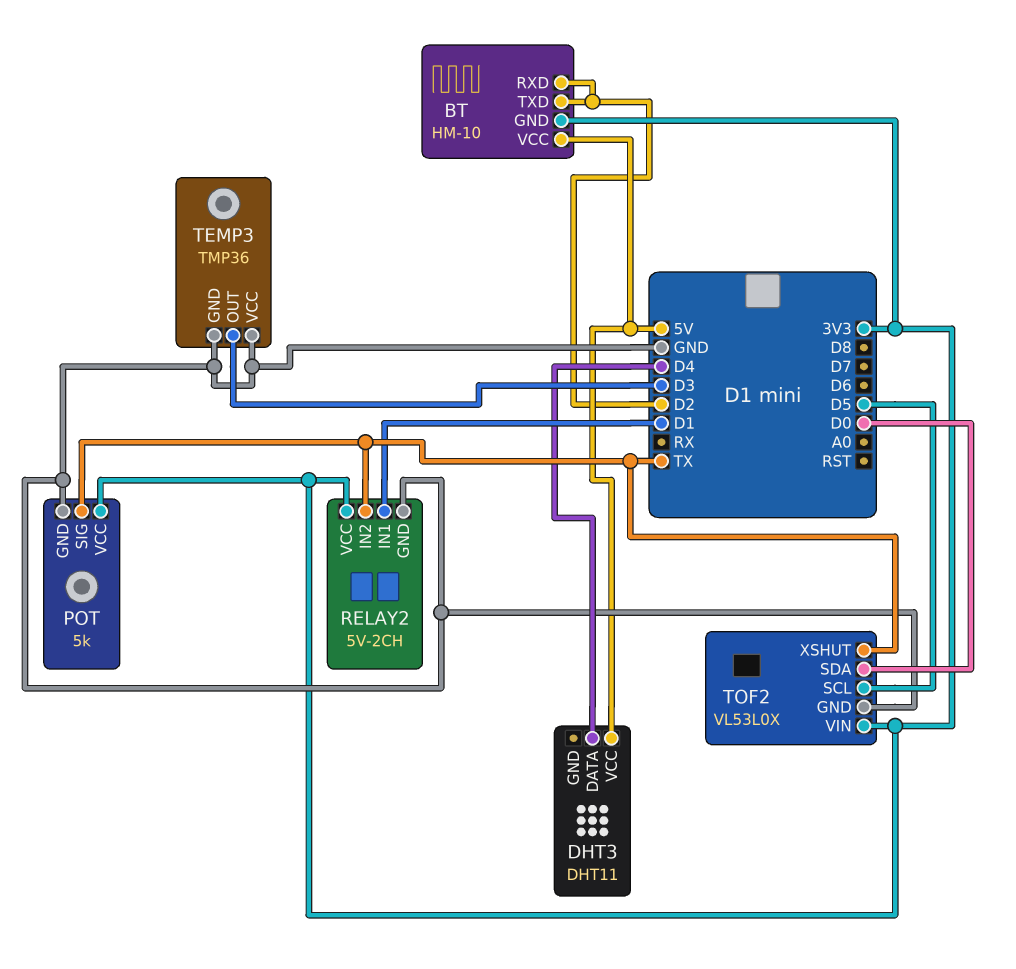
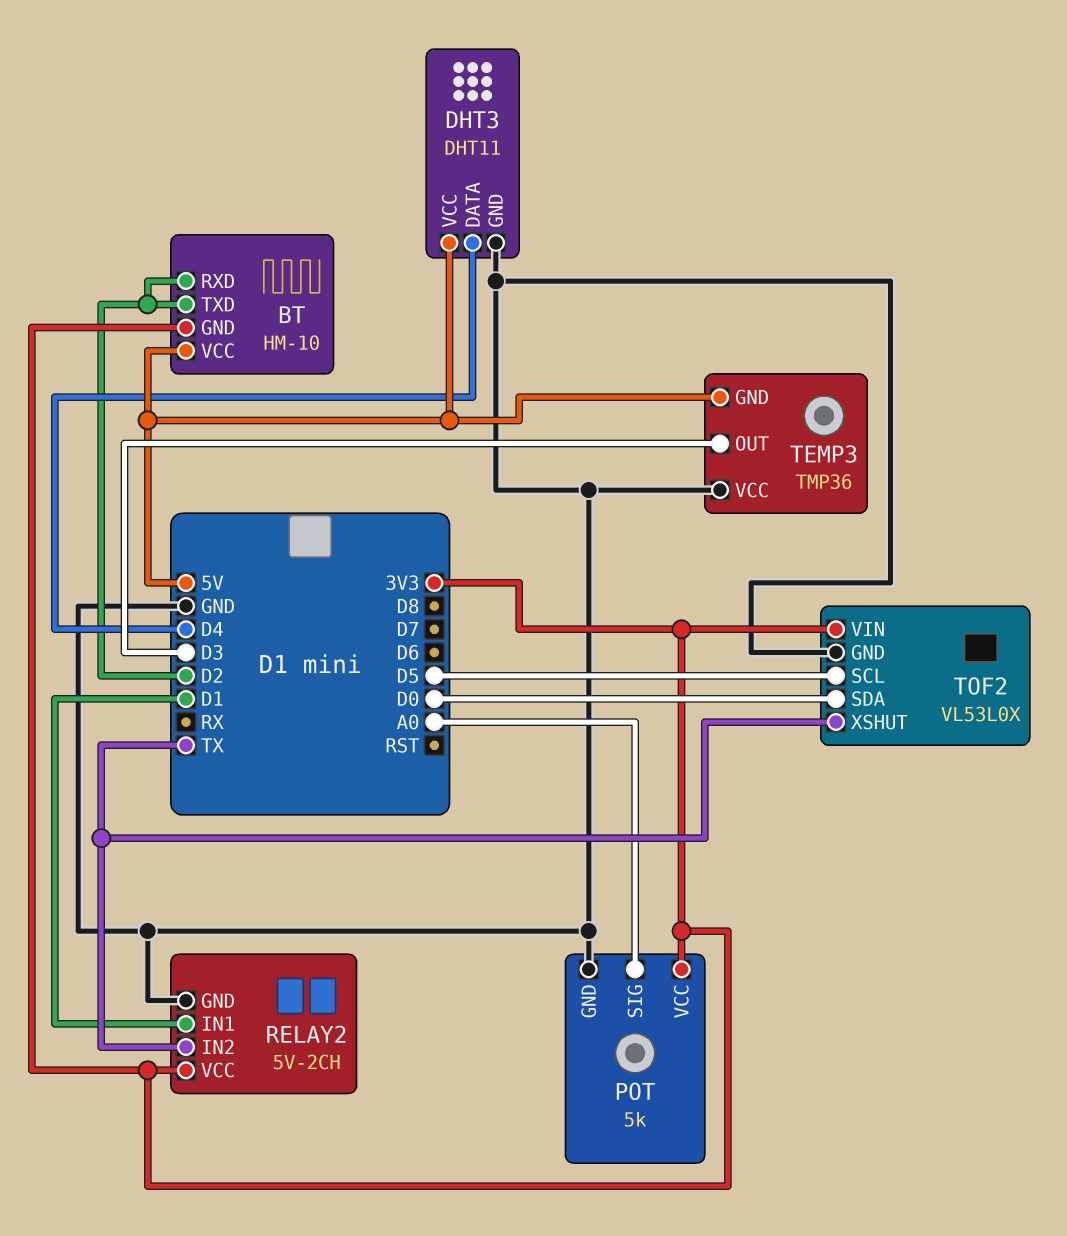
DHT3 pin GND: none -> GND
POT pin SIG: TX -> A0
TEMP3 pin GND: GND -> 5V

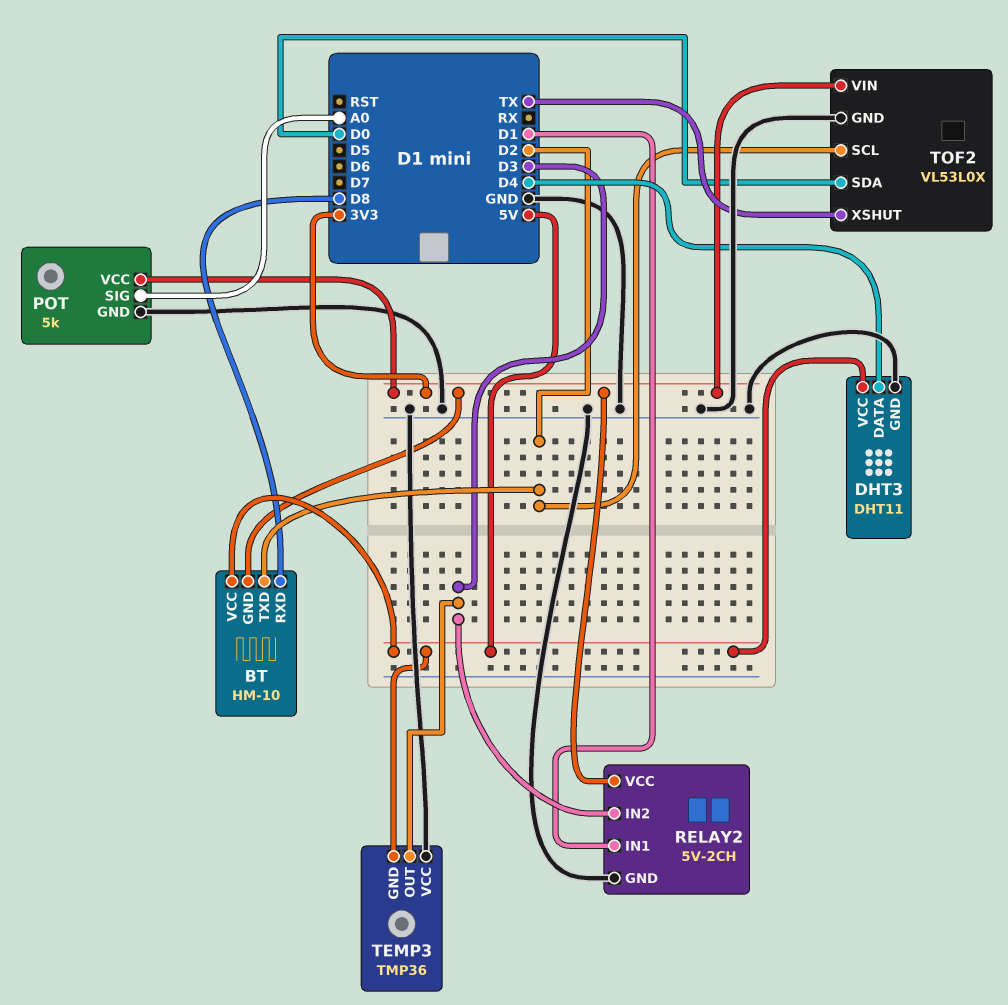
BT pin RXD: D2 -> D8
RELAY2 pin IN2: TX -> D3
TOF2 pin SCL: D5 -> D2

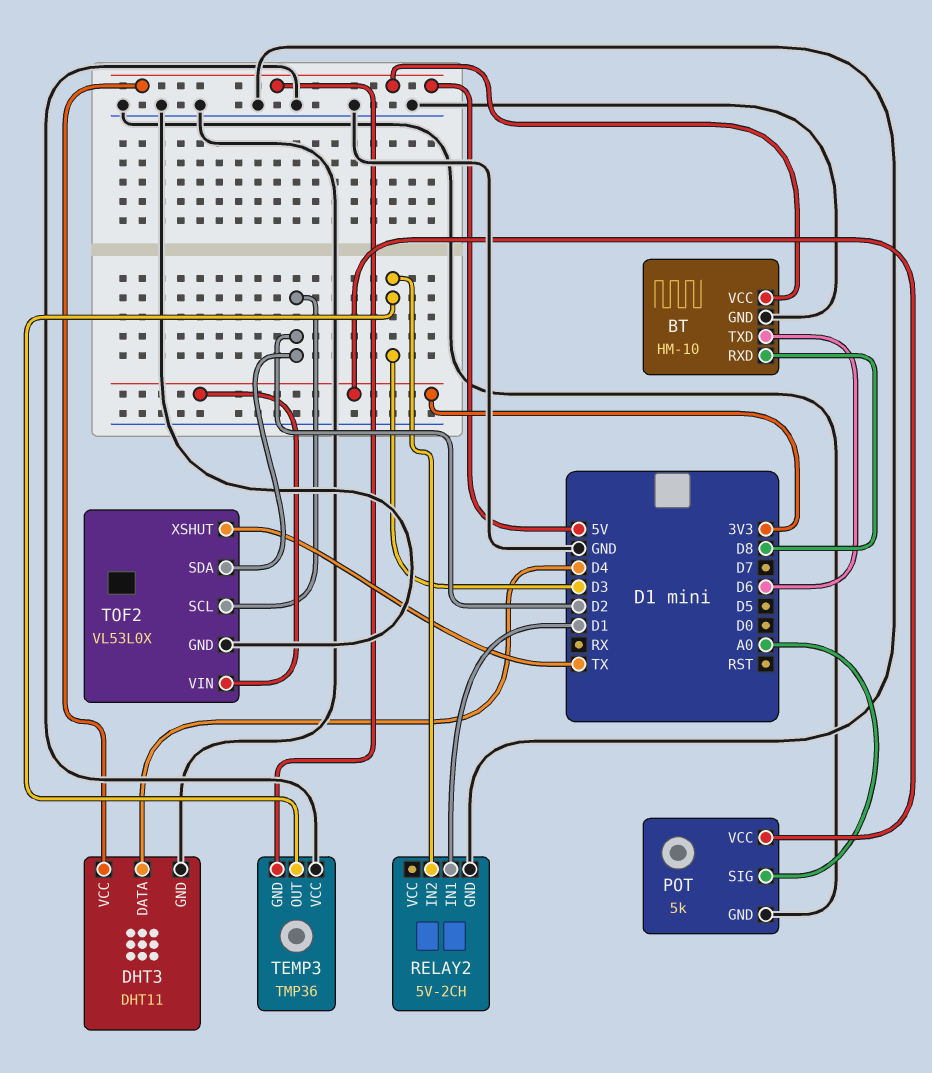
BT pin GND: 3V3 -> GND
BT pin TXD: D2 -> D6
RELAY2 pin VCC: 3V3 -> none
TOF2 pin SDA: D0 -> D2

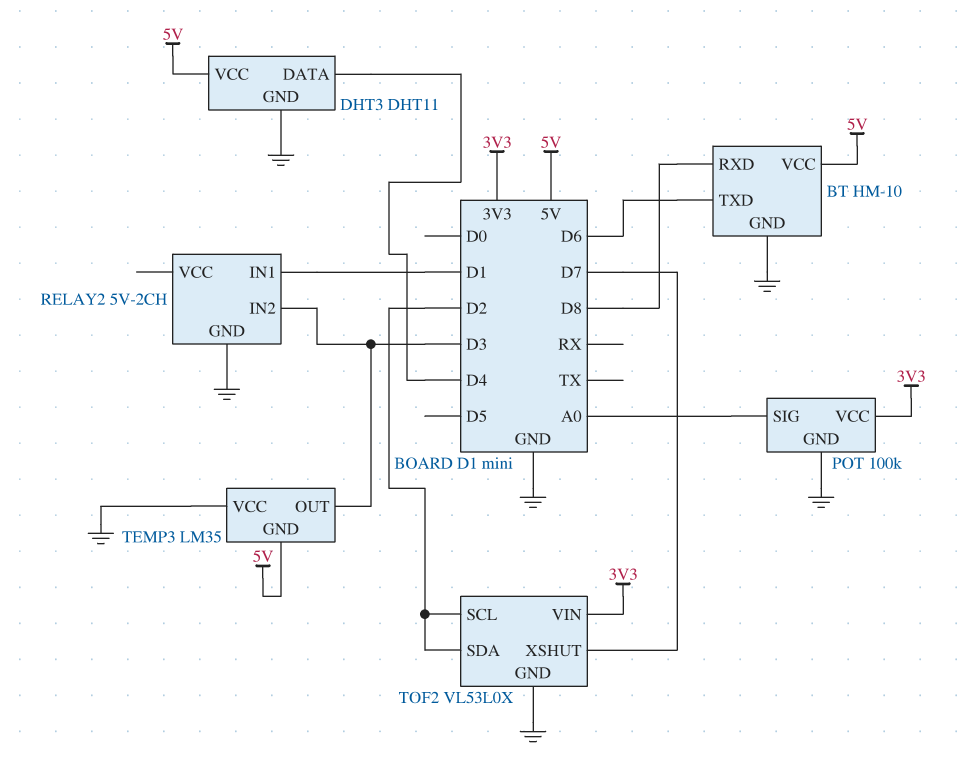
POT: 5k -> 100k
TEMP3: TMP36 -> LM35
TOF2 pin XSHUT: TX -> D7

